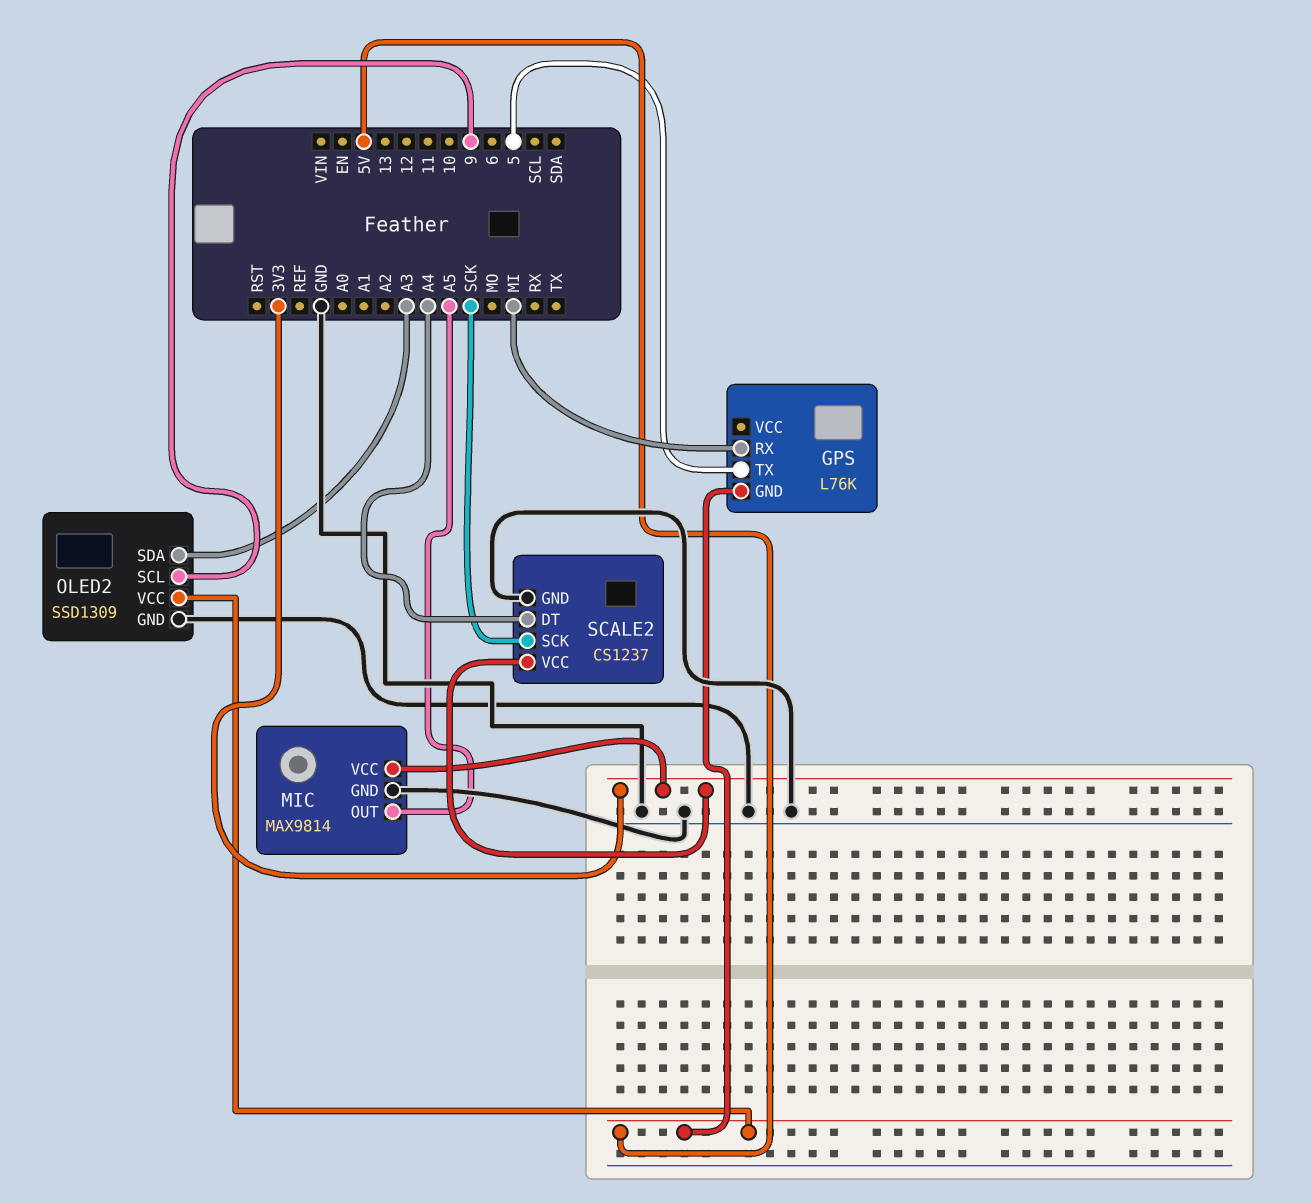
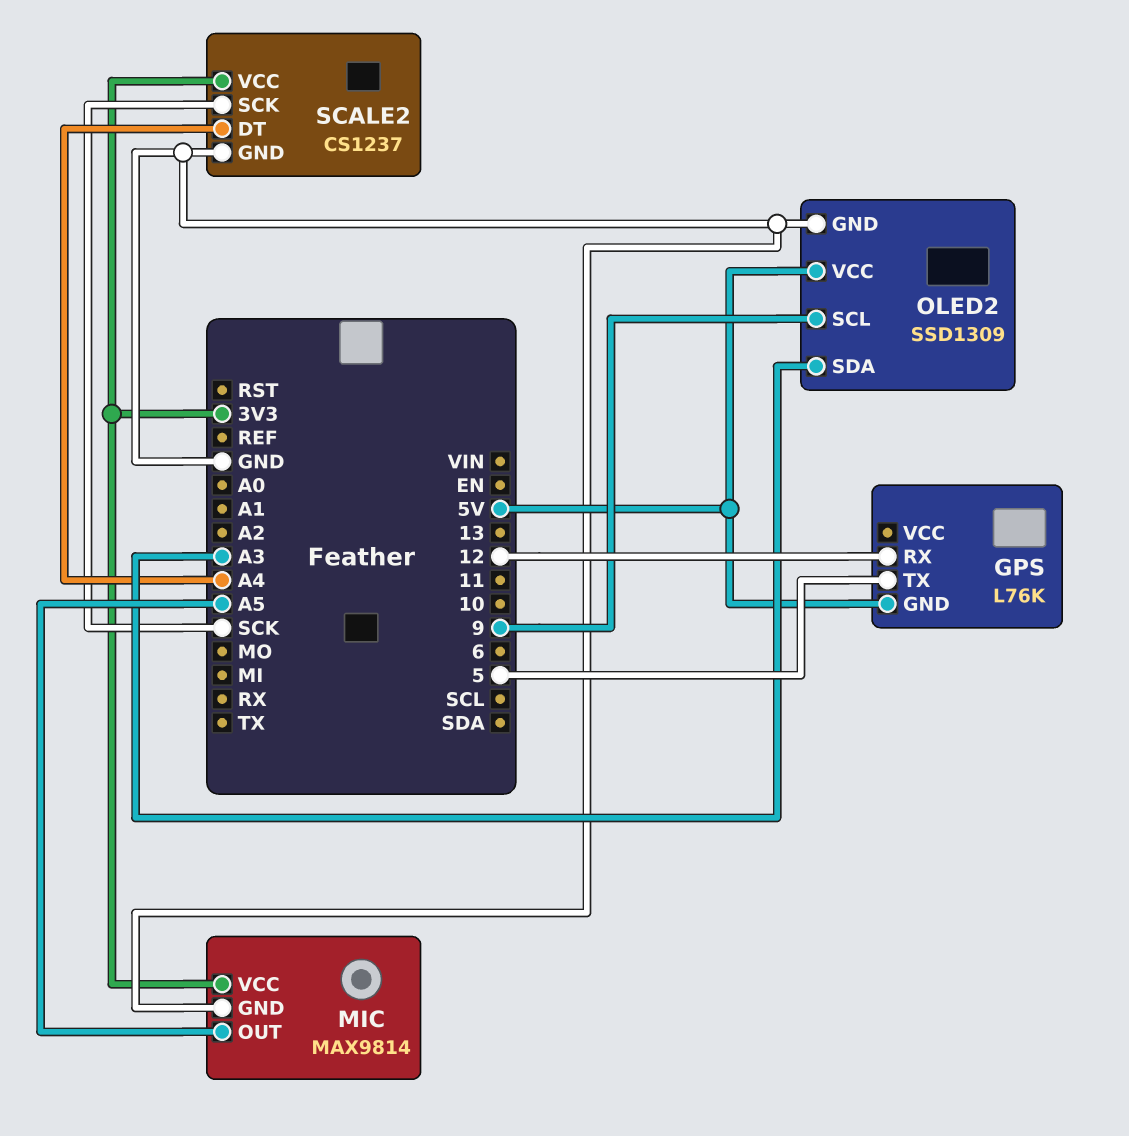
GPS pin RX: MI -> 12

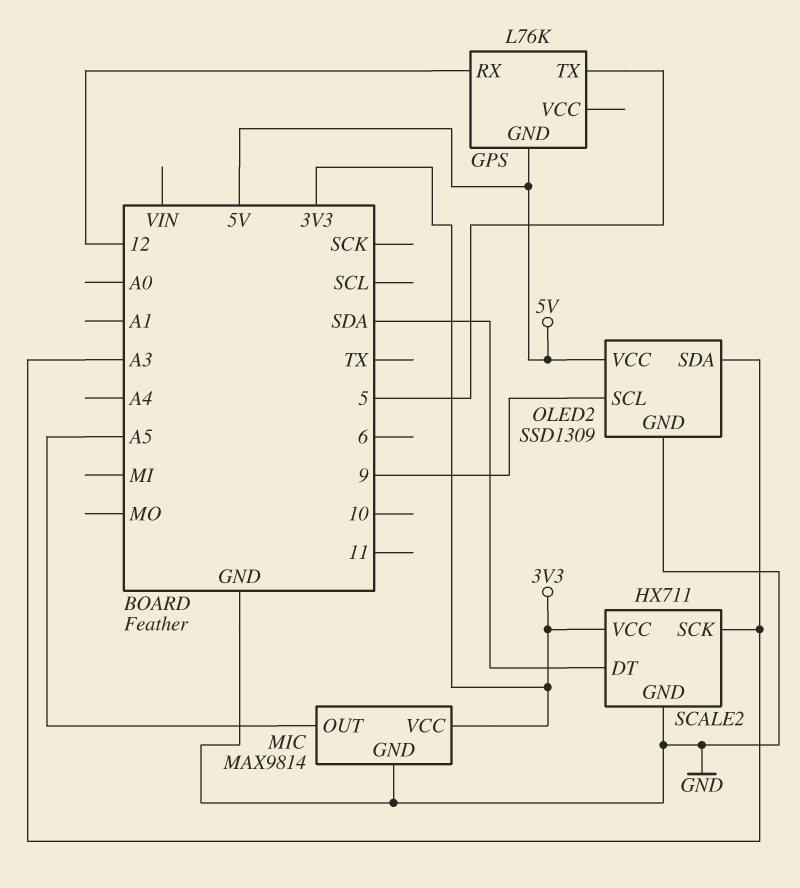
SCALE2: CS1237 -> HX711
SCALE2 pin DT: A4 -> SDA
SCALE2 pin SCK: SCK -> A3

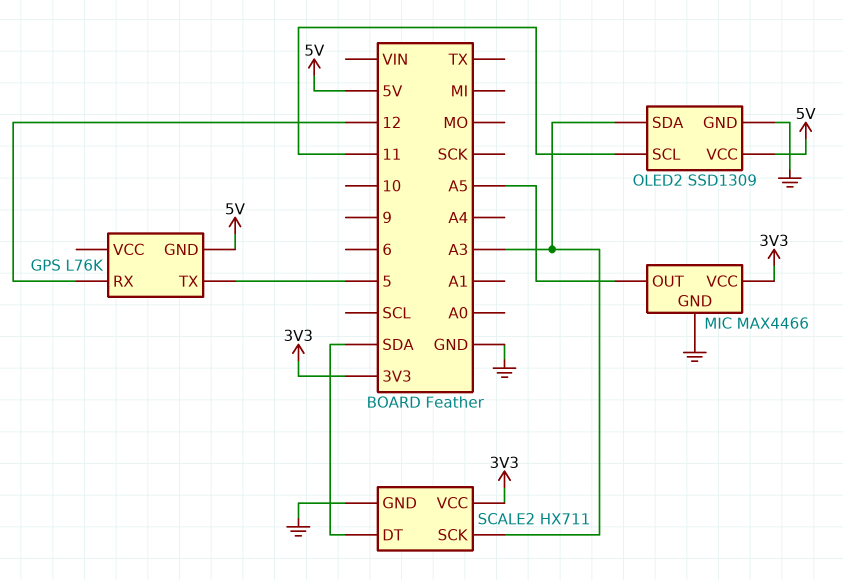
MIC: MAX9814 -> MAX4466
OLED2 pin SCL: 9 -> 11

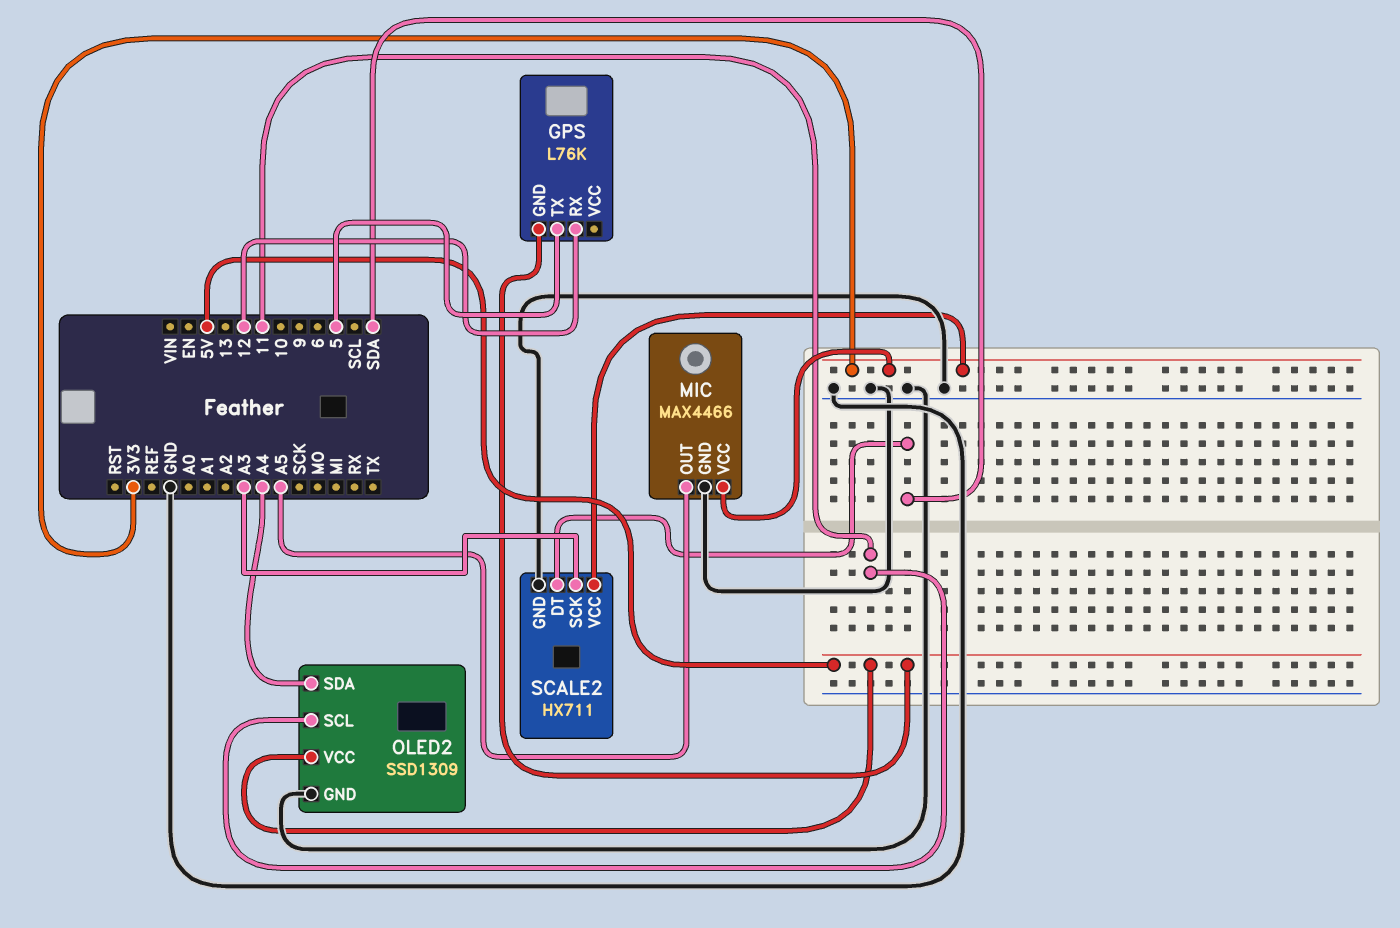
OLED2 pin SDA: A3 -> A4

